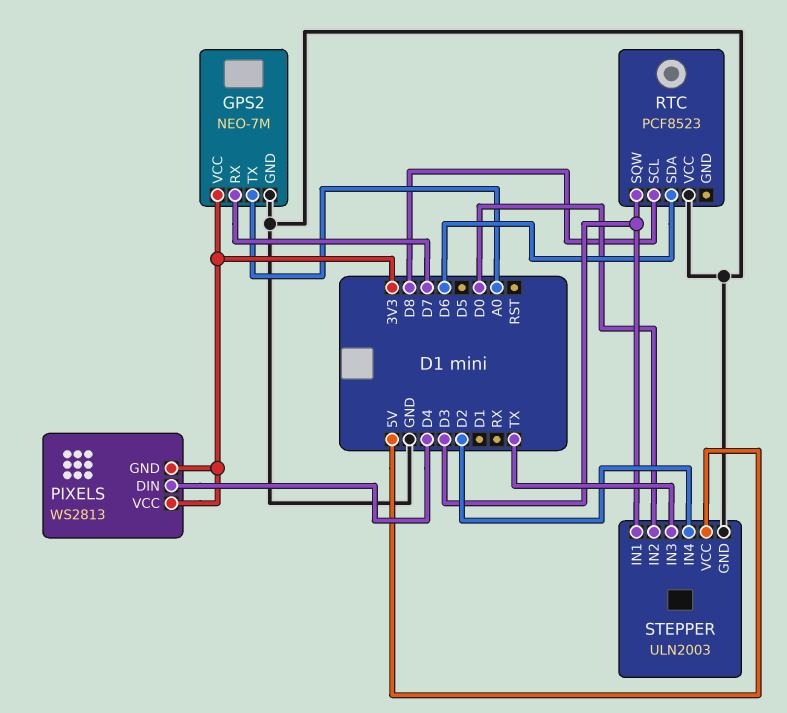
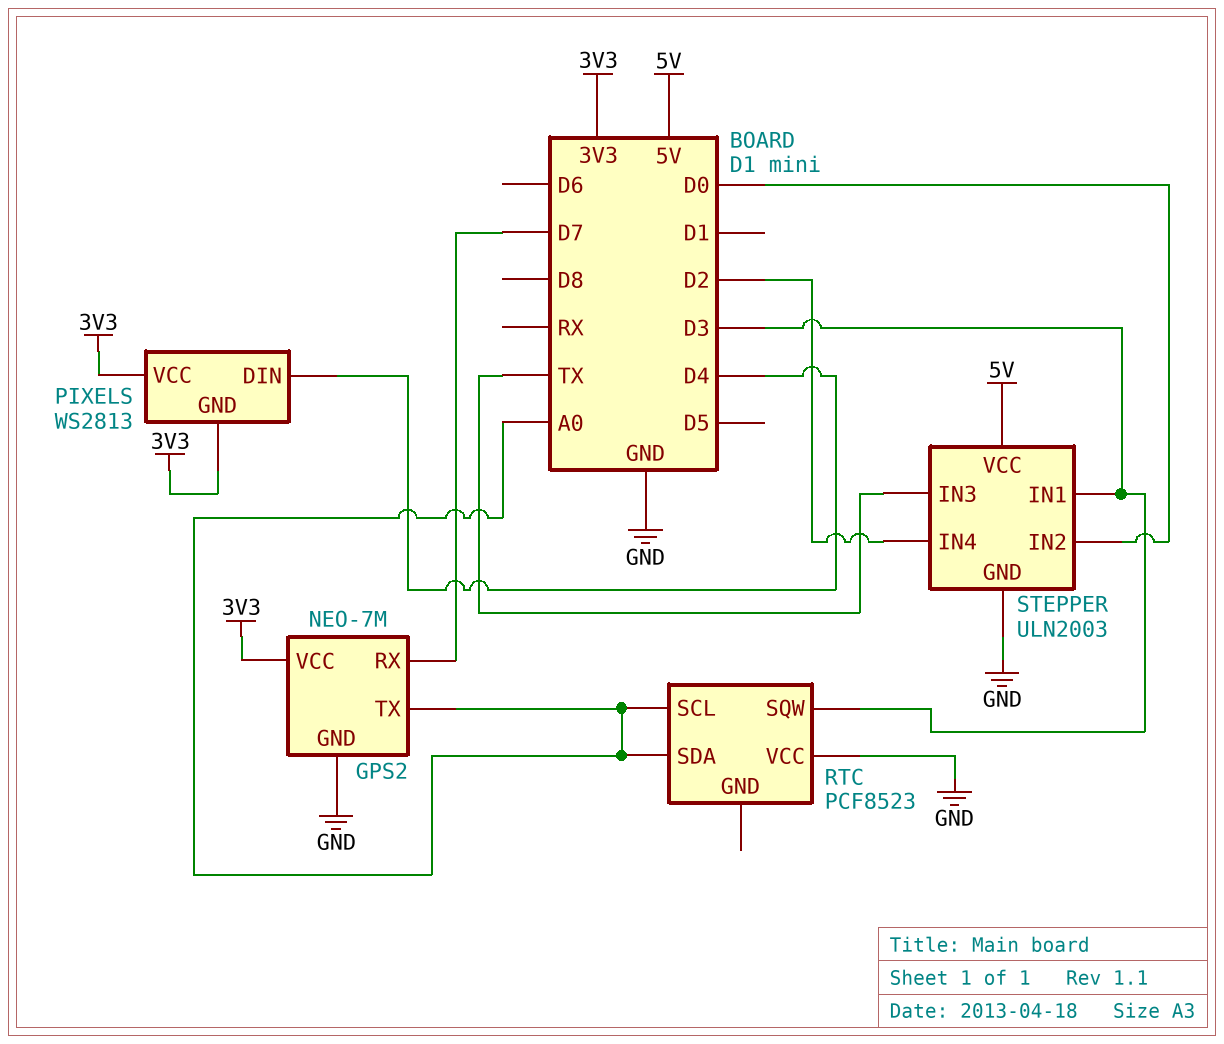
RTC pin SCL: D8 -> A0
RTC pin SDA: D6 -> A0

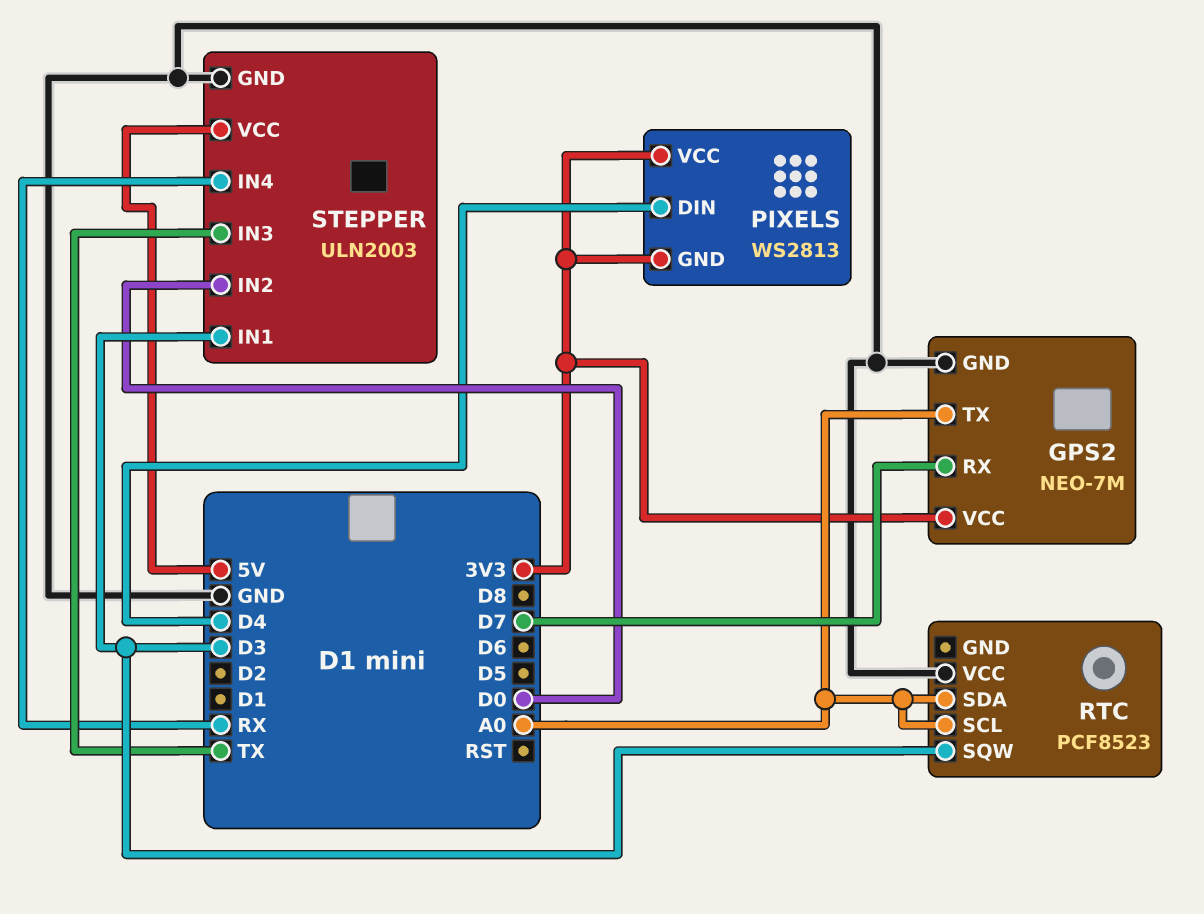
STEPPER pin IN4: D2 -> RX

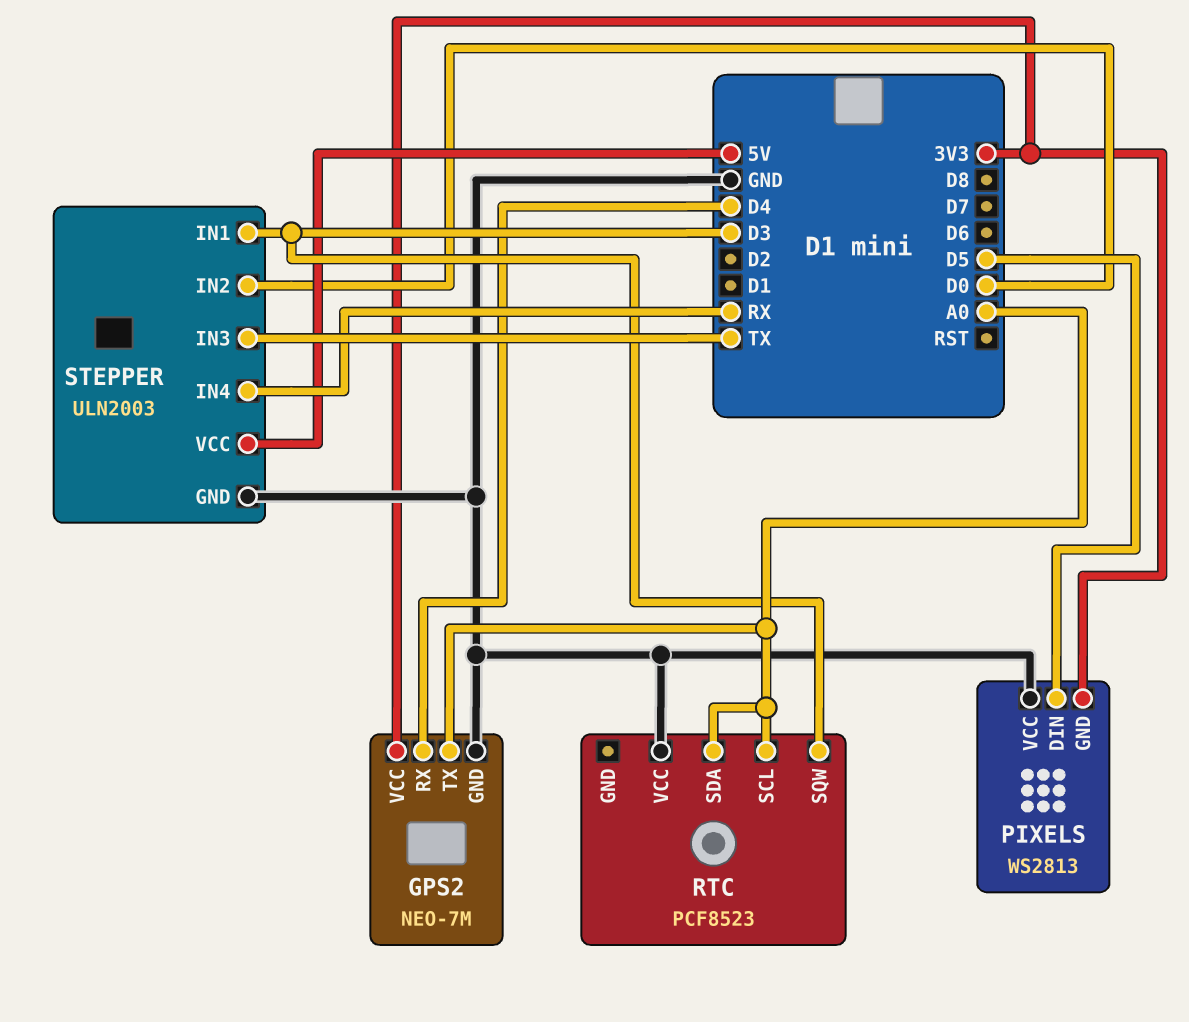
GPS2 pin RX: D7 -> D4
PIXELS pin DIN: D4 -> D5
PIXELS pin VCC: 3V3 -> GND

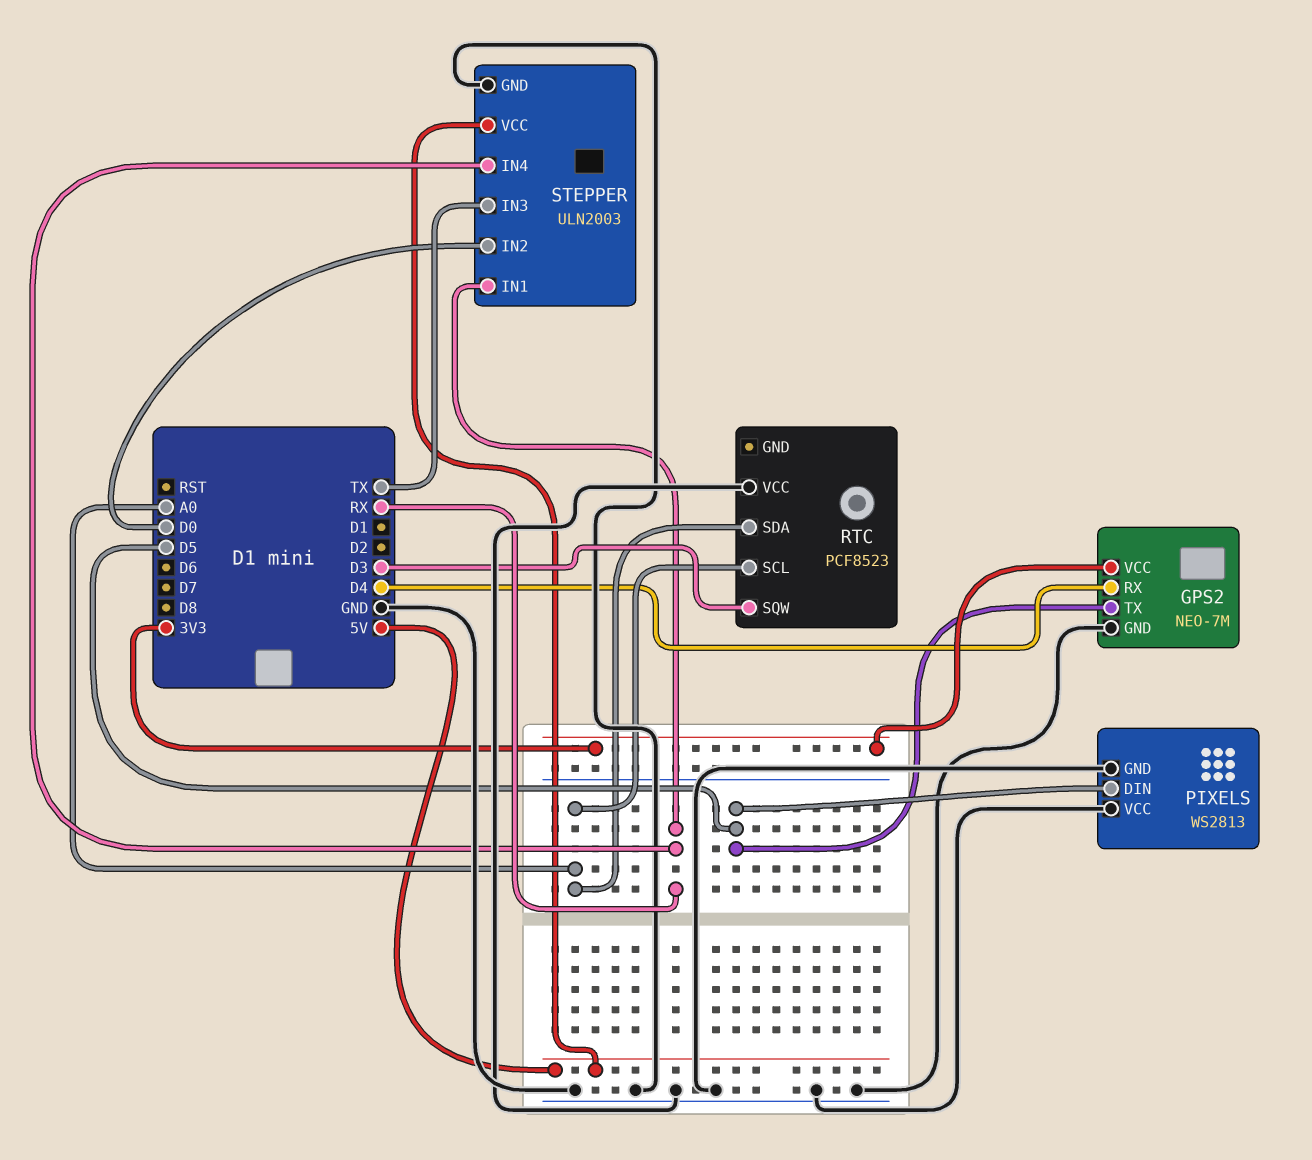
GPS2 pin TX: A0 -> D5
PIXELS pin GND: 3V3 -> GND
STEPPER pin IN1: D3 -> RX

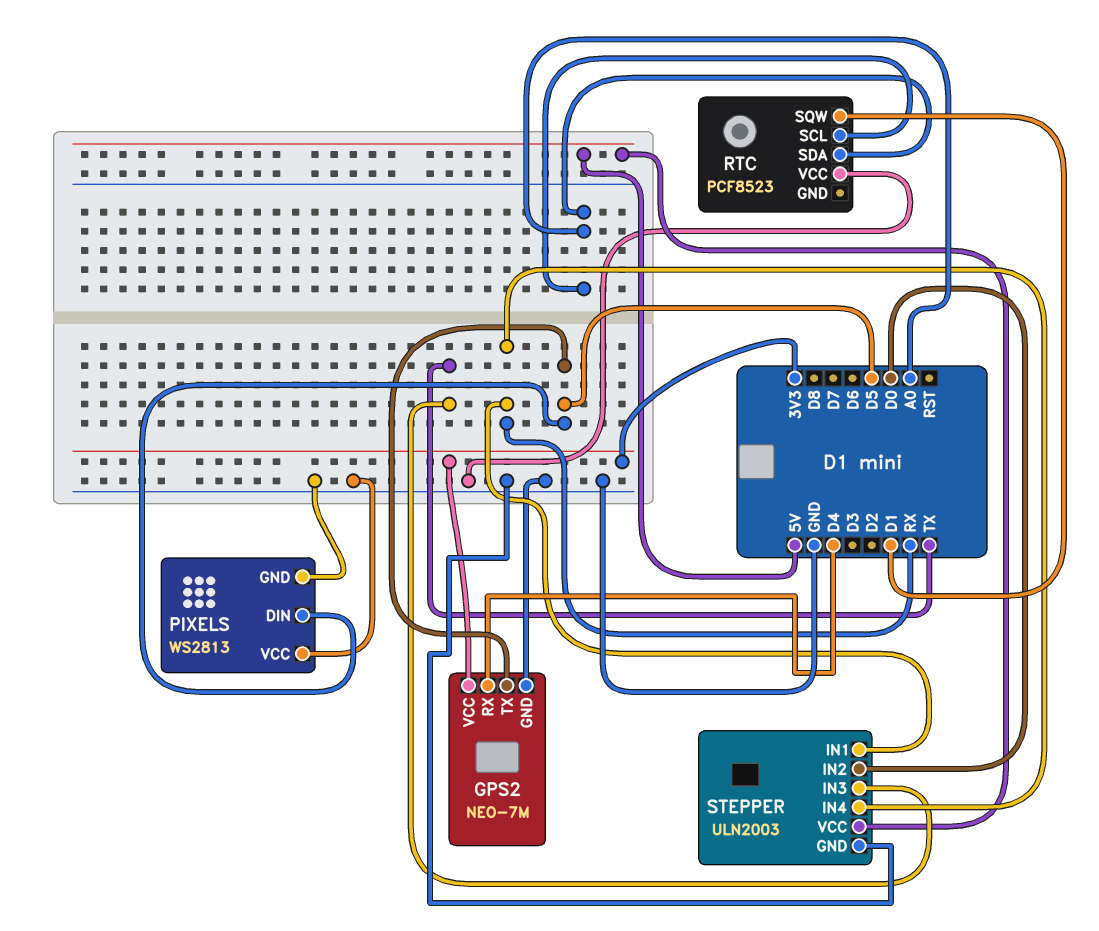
RTC pin SQW: D3 -> D1

